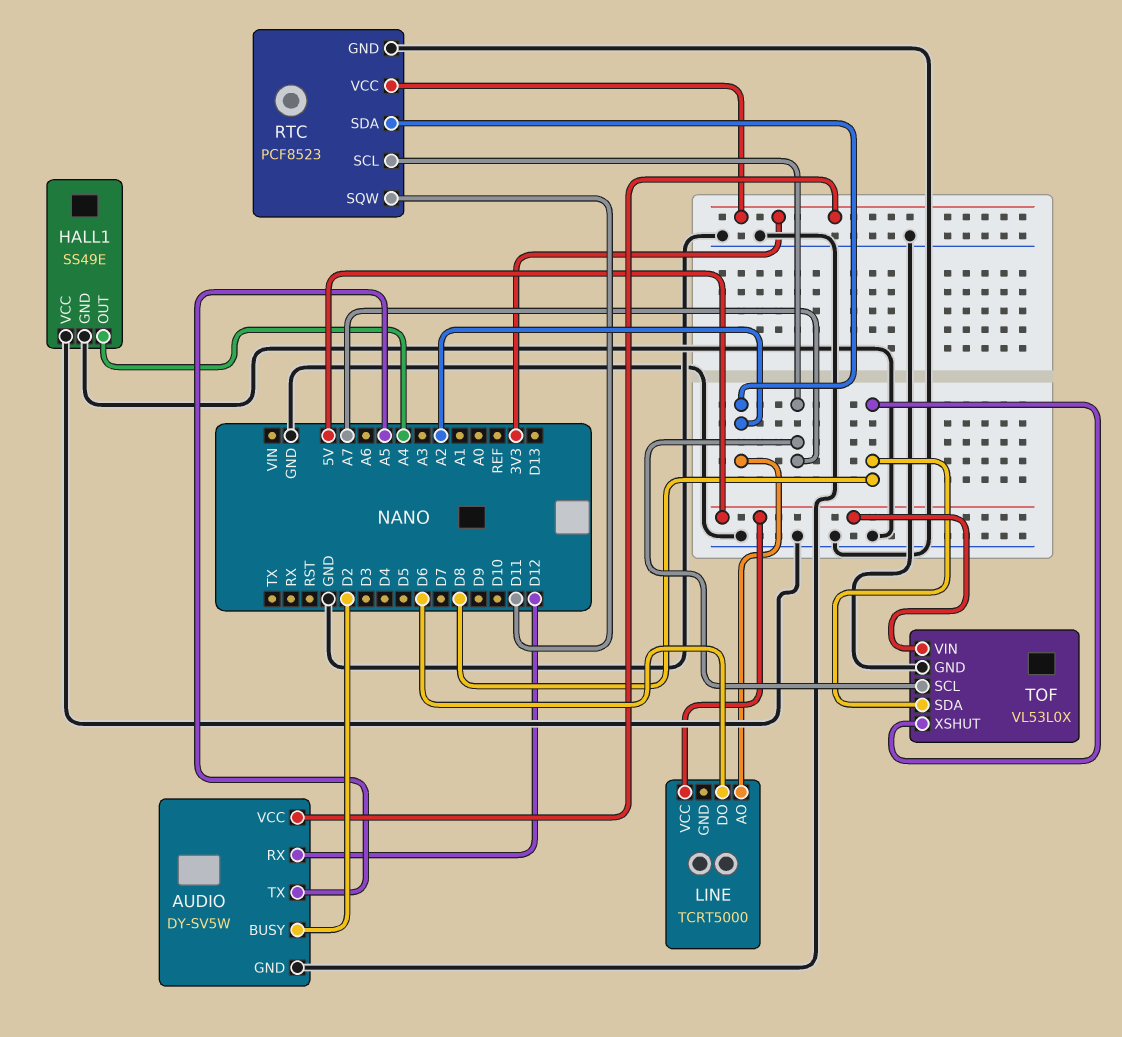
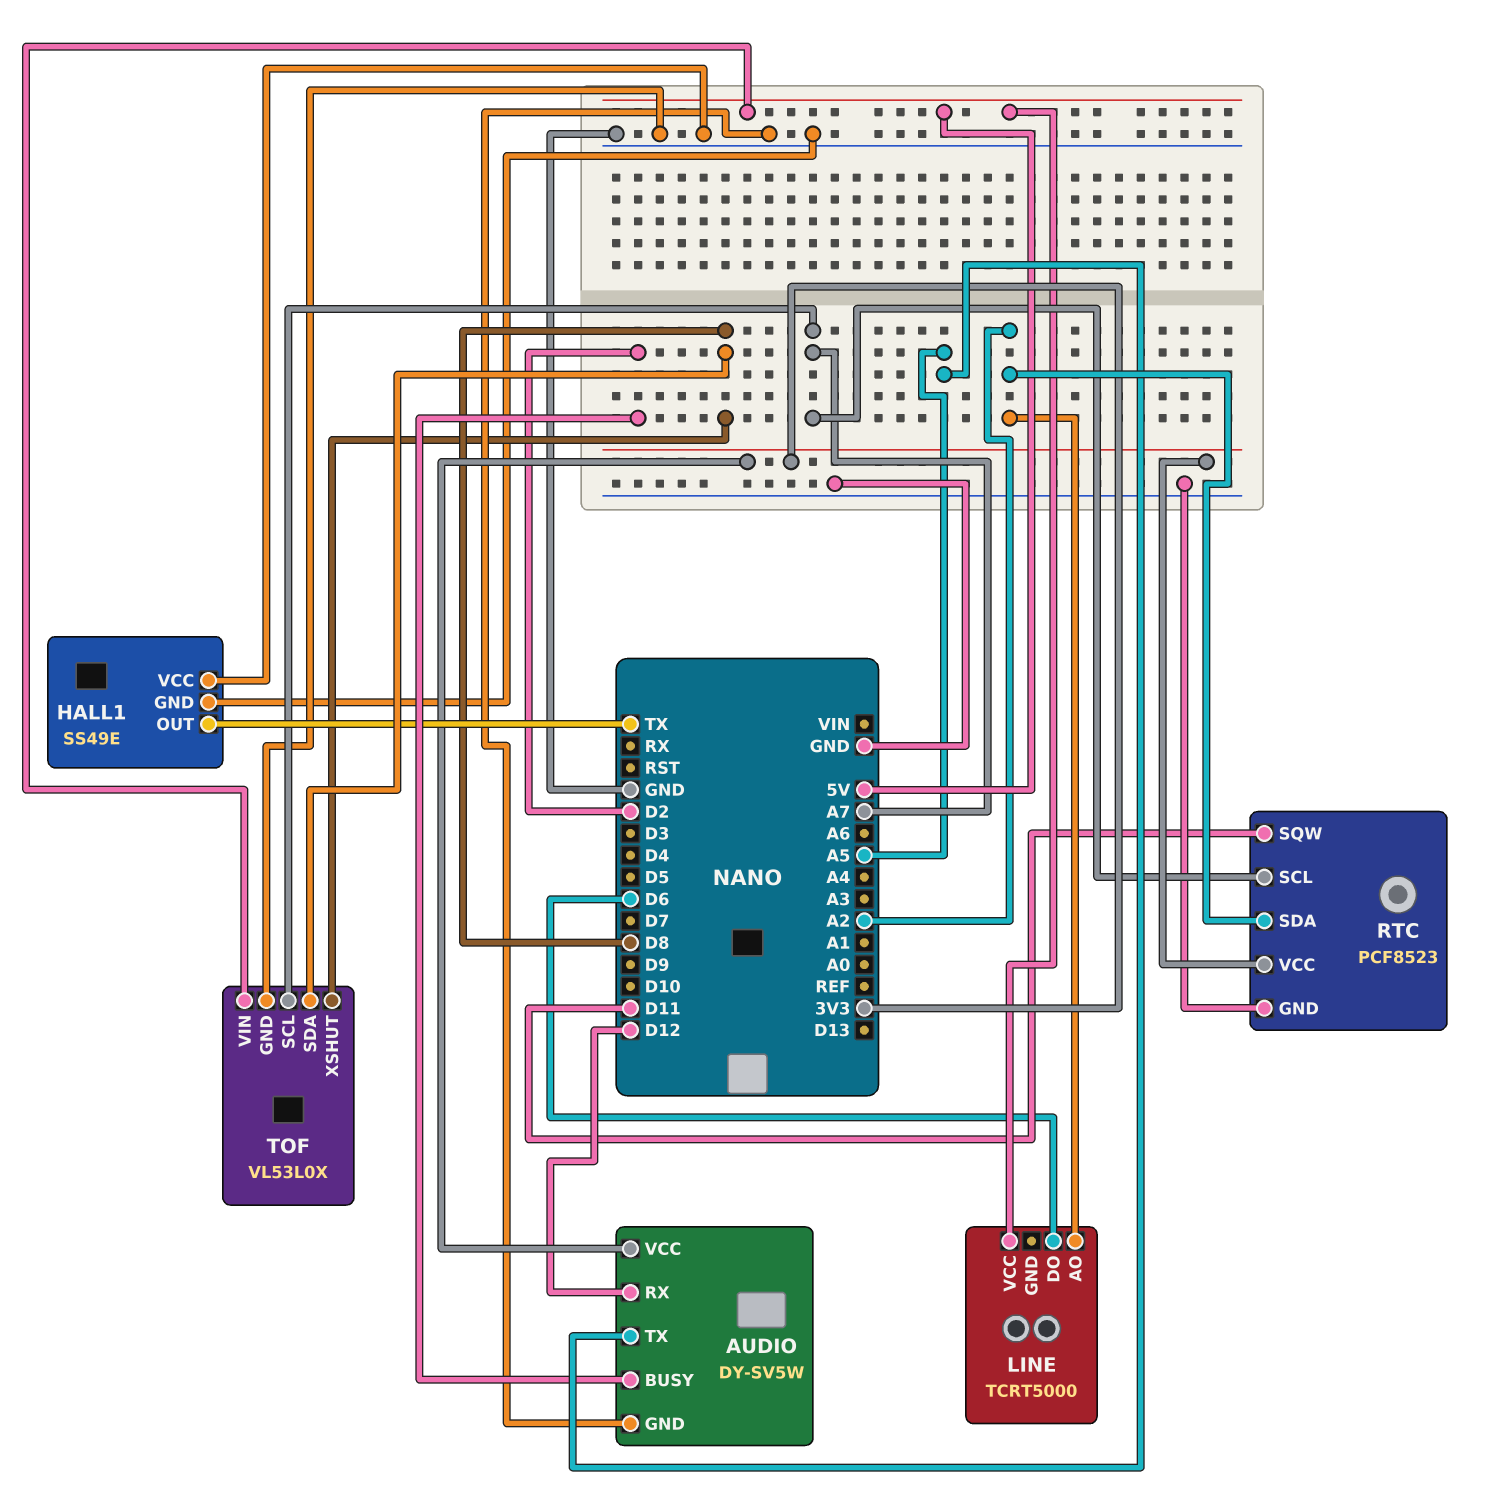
HALL1 pin OUT: A4 -> TX

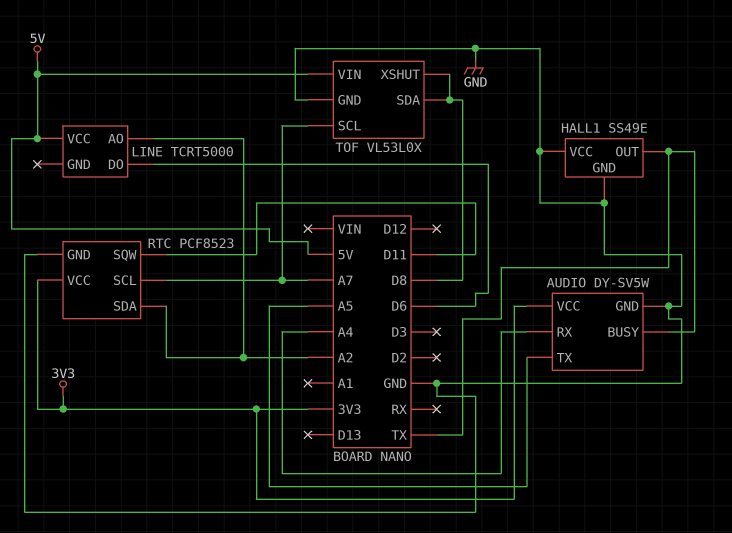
AUDIO pin BUSY: D2 -> TX
AUDIO pin RX: D12 -> A4

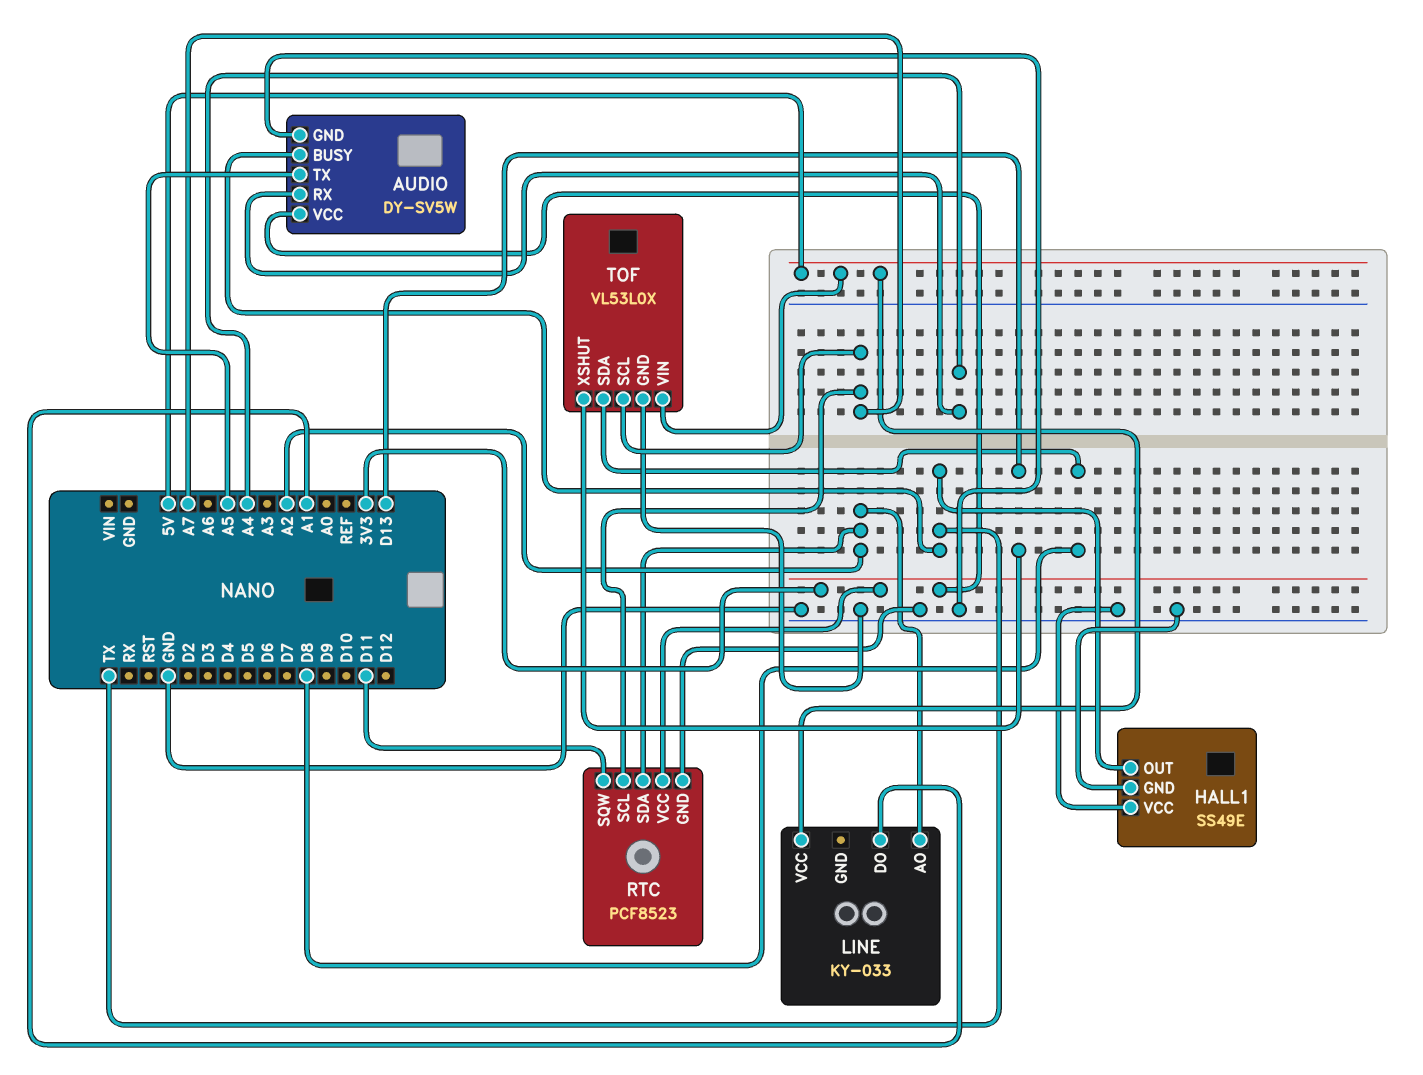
LINE: TCRT5000 -> KY-033
LINE pin DO: D6 -> A1
TOF pin XSHUT: D8 -> D13

